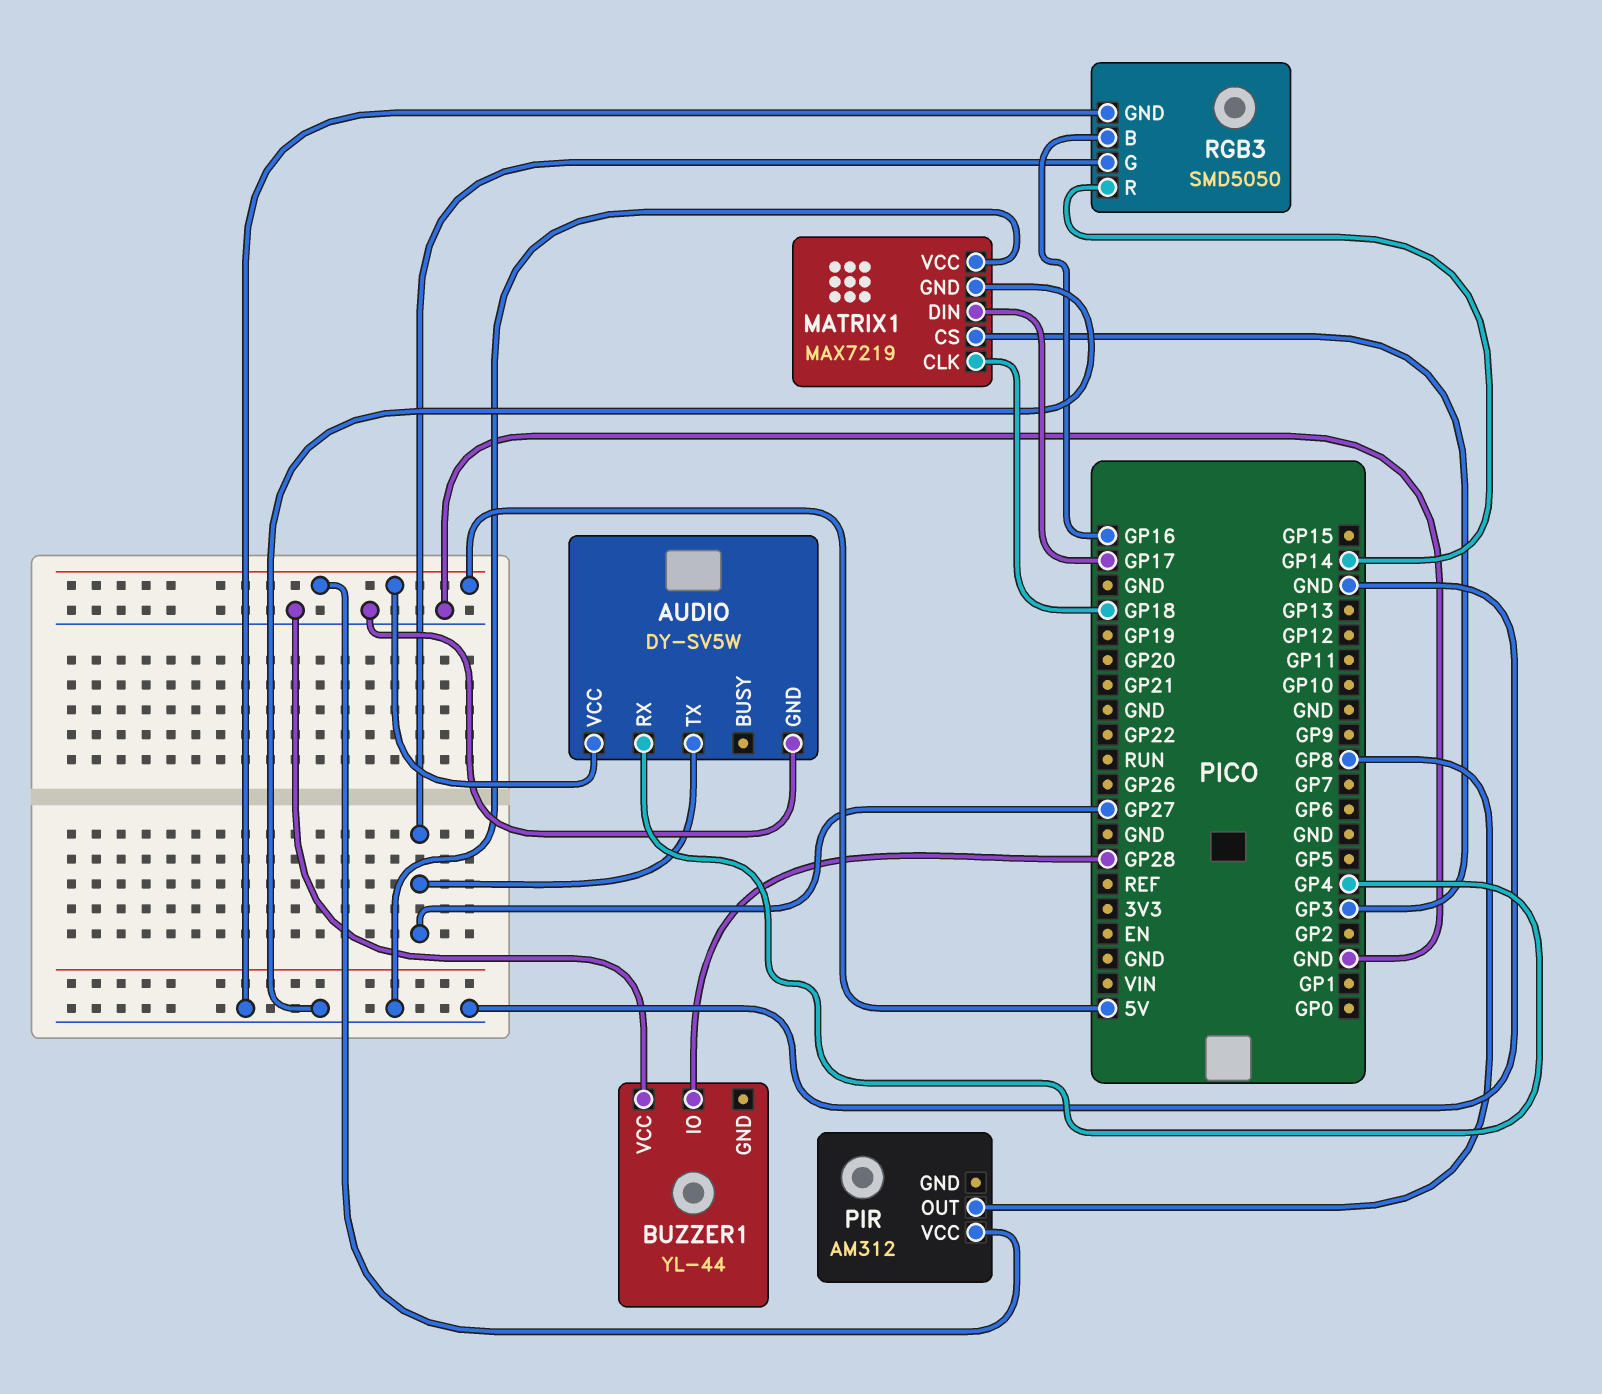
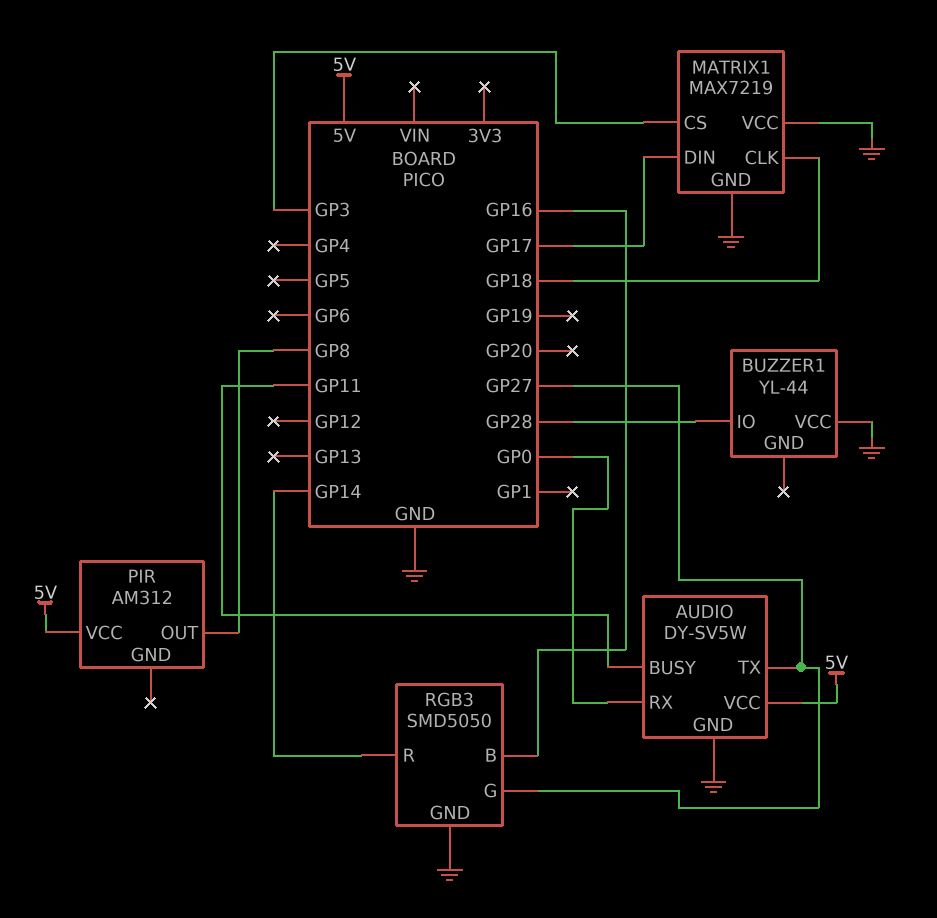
AUDIO pin BUSY: none -> GP11
AUDIO pin RX: GP4 -> GP0

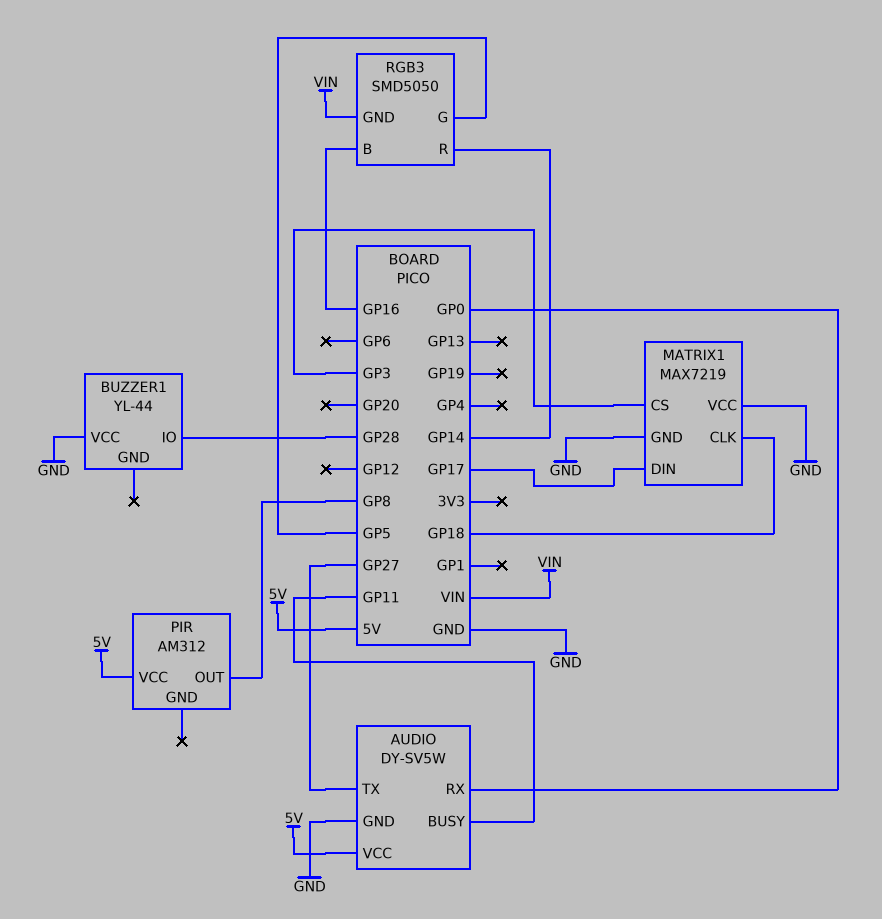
RGB3 pin G: GP27 -> GP5
RGB3 pin GND: GND -> VIN

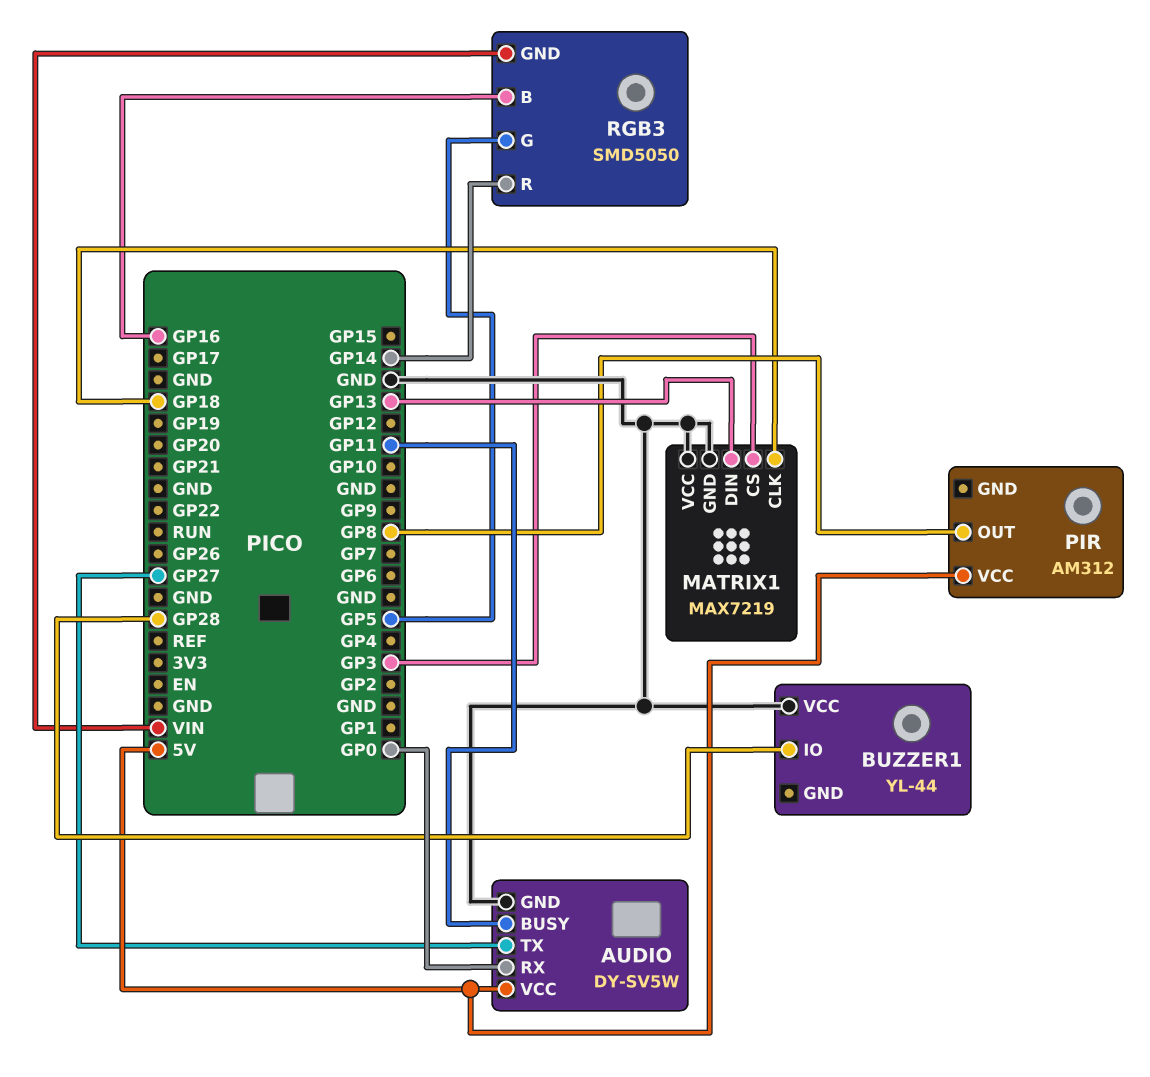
MATRIX1 pin DIN: GP17 -> GP13

